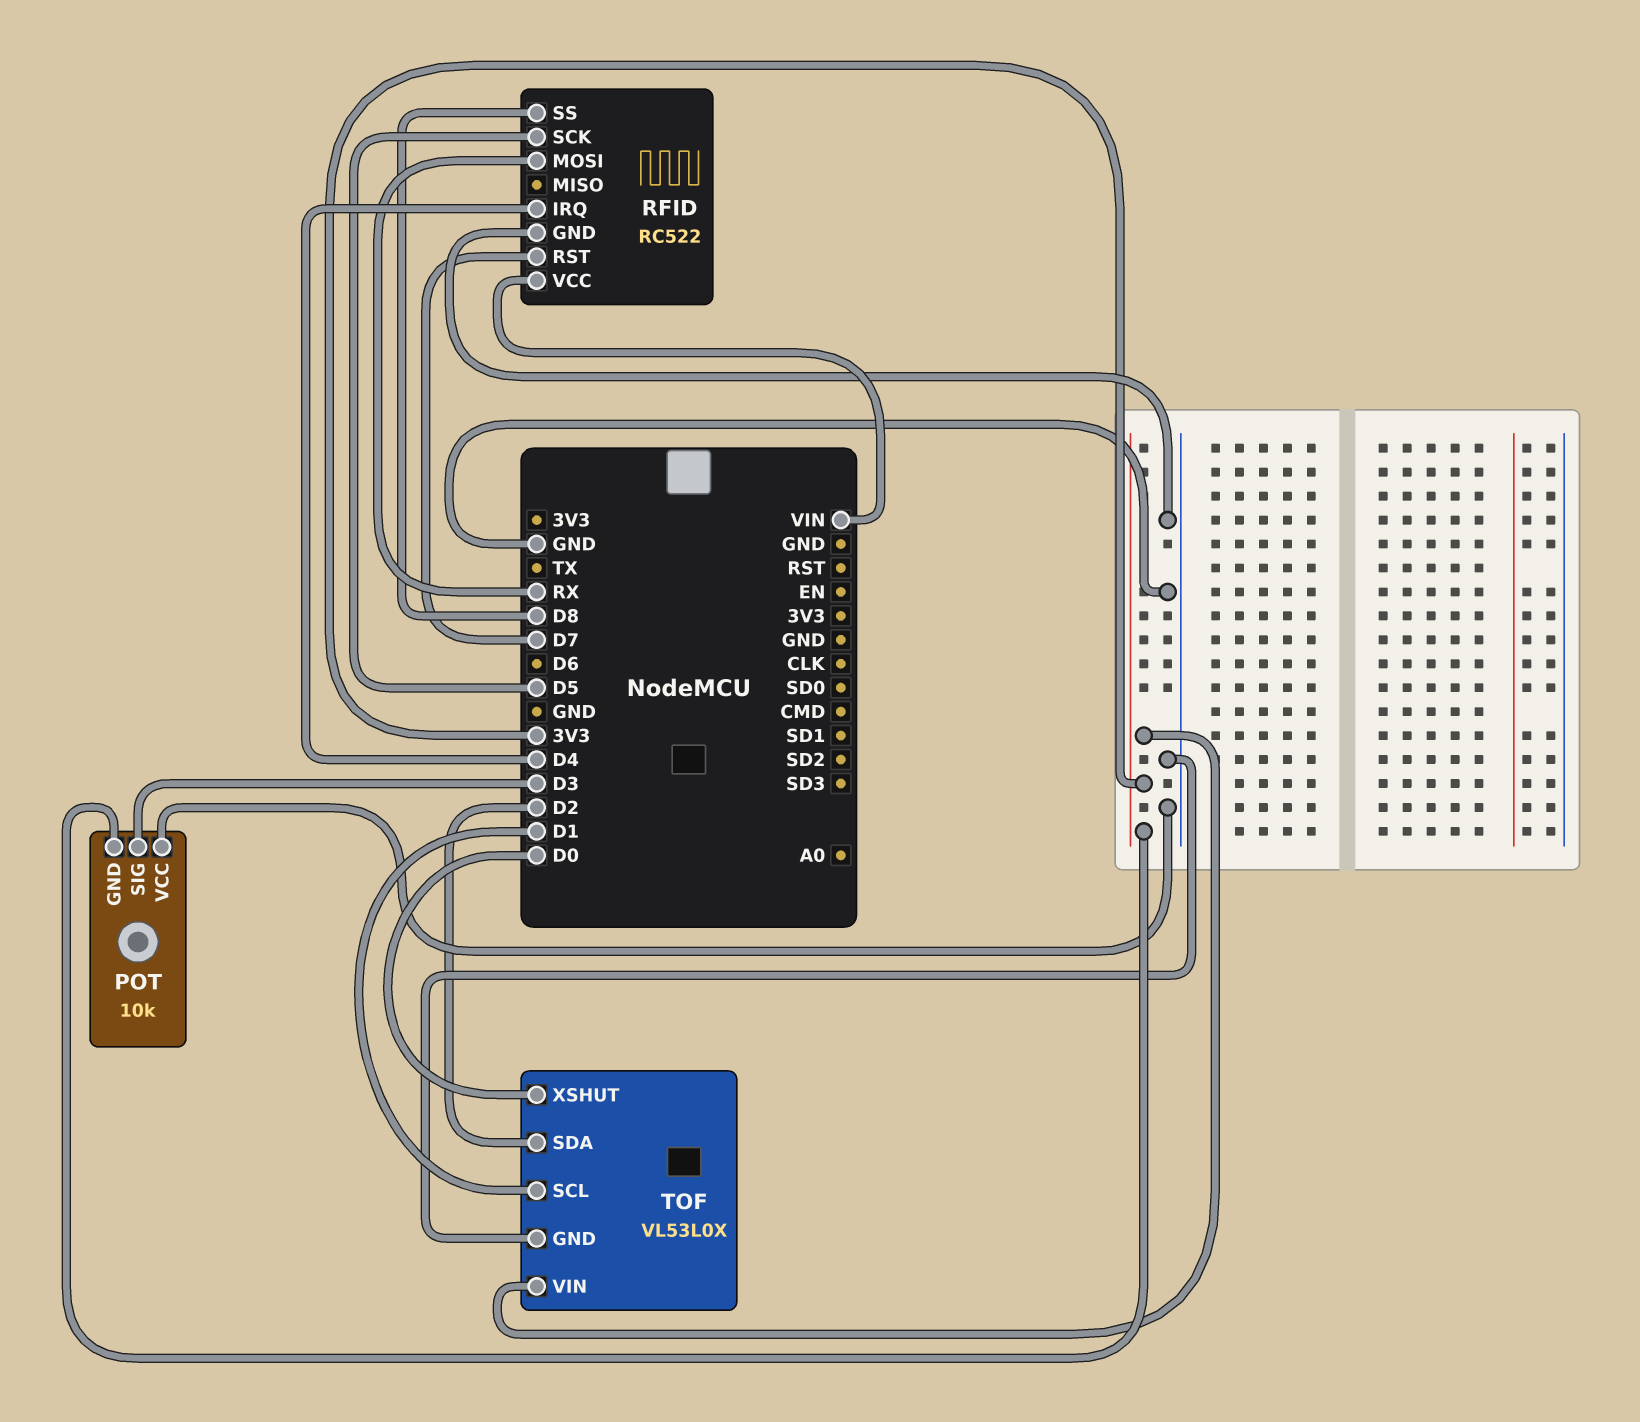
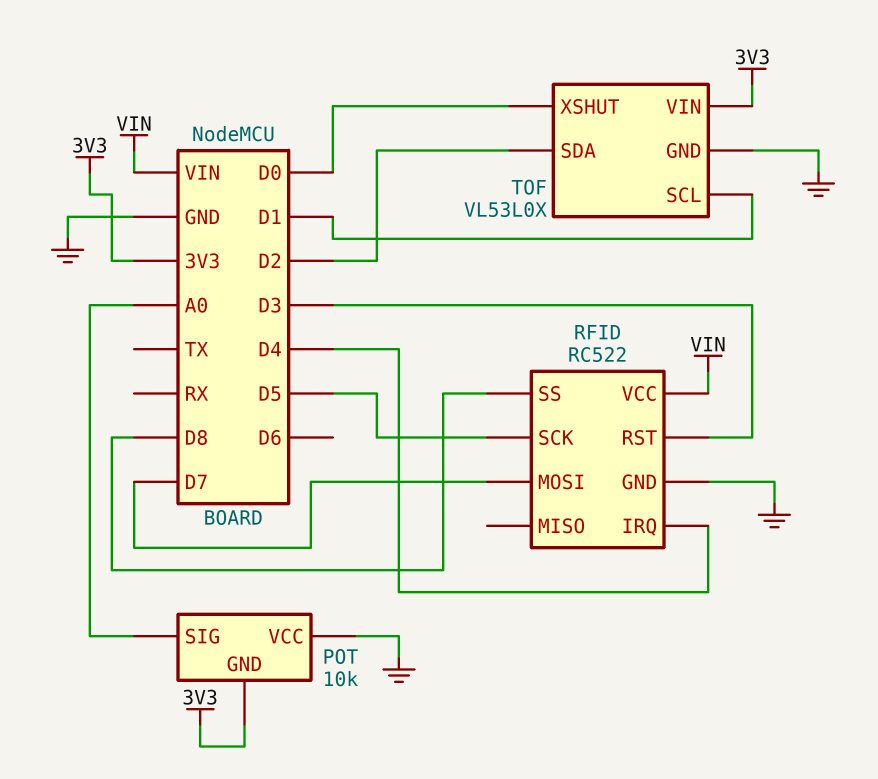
POT pin SIG: D3 -> A0
RFID pin MOSI: RX -> D7
RFID pin RST: D7 -> D3

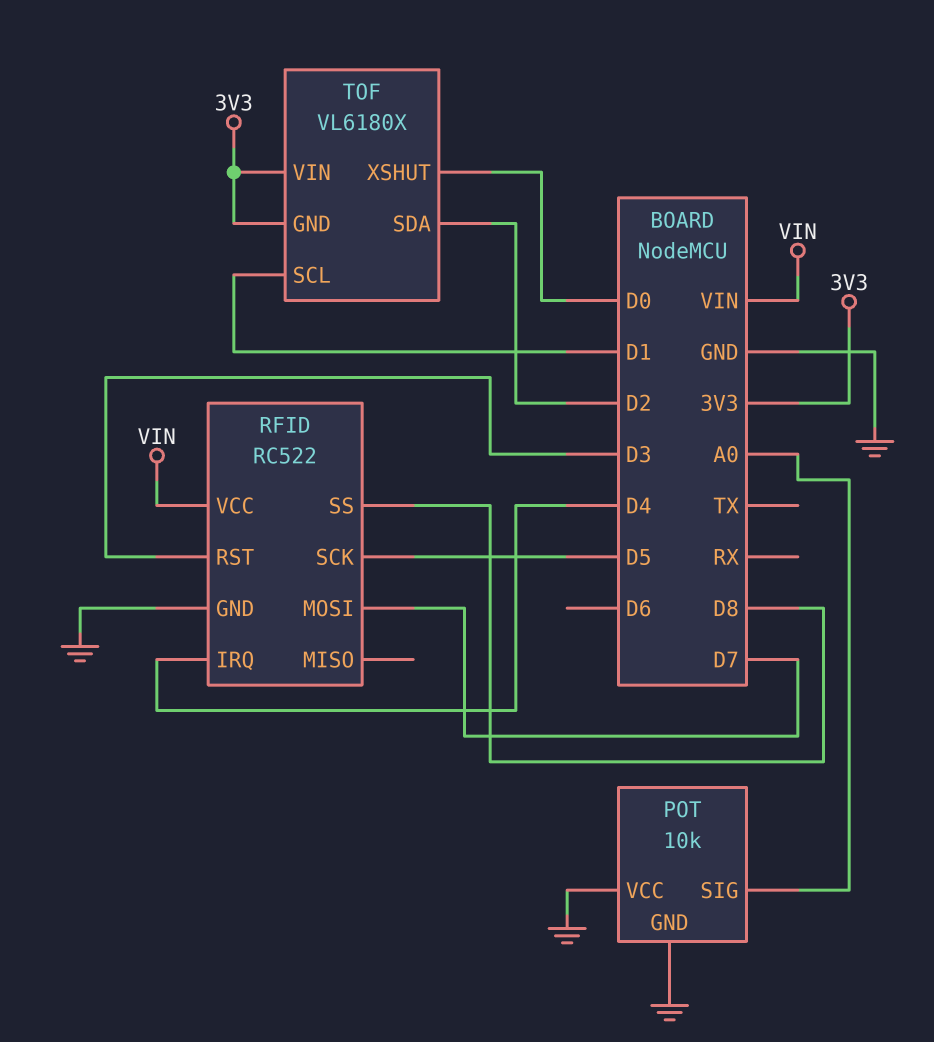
POT pin GND: 3V3 -> GND
TOF: VL53L0X -> VL6180X
TOF pin GND: GND -> 3V3

